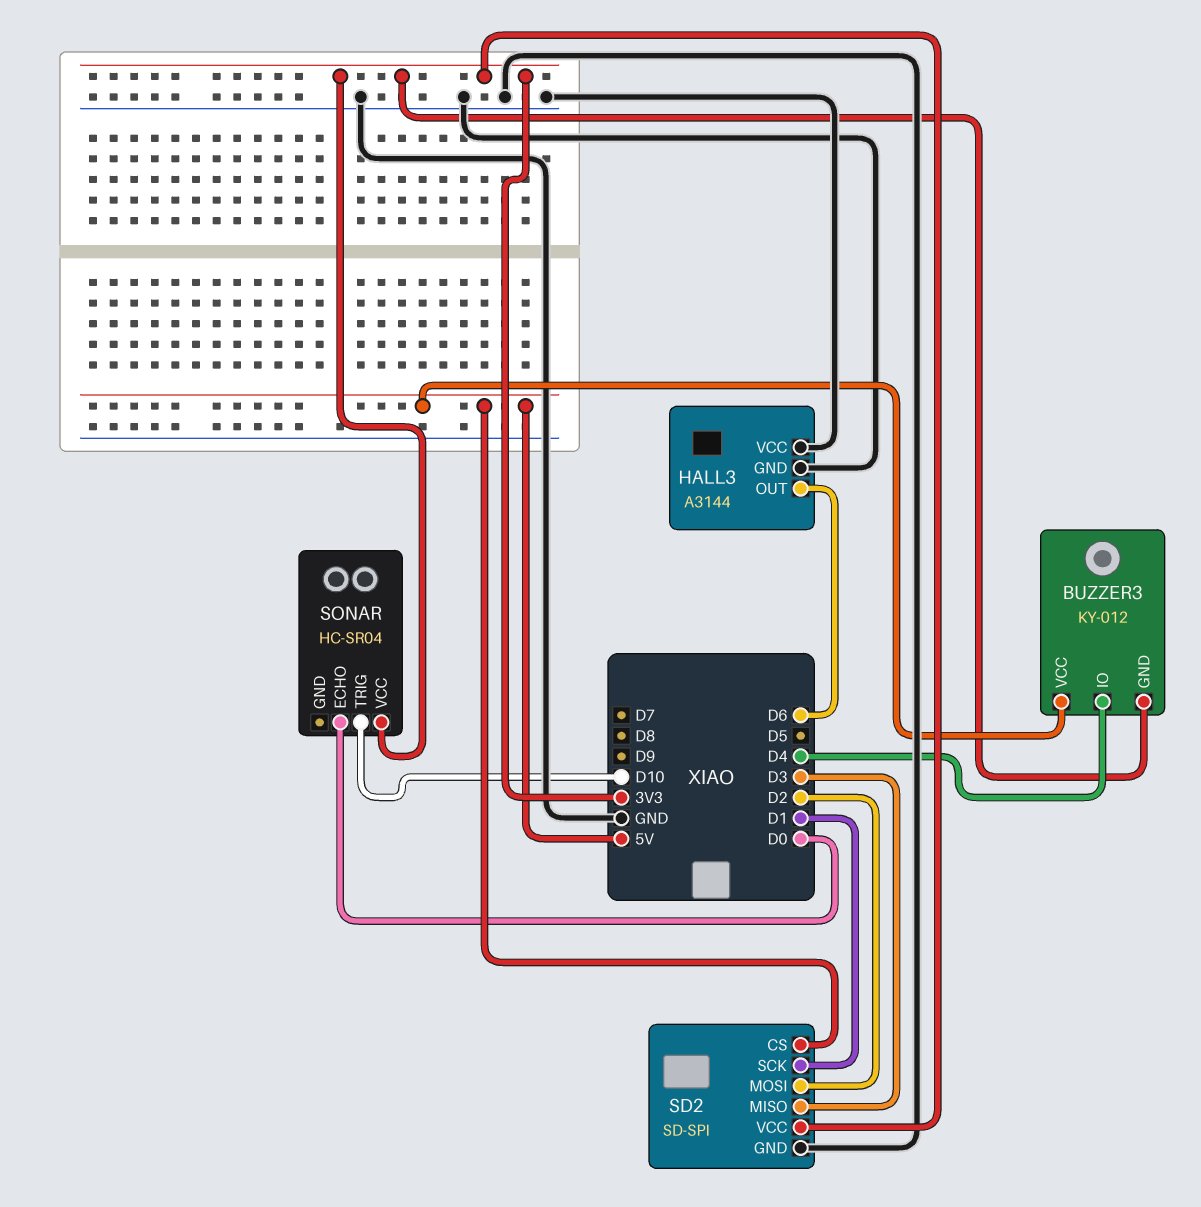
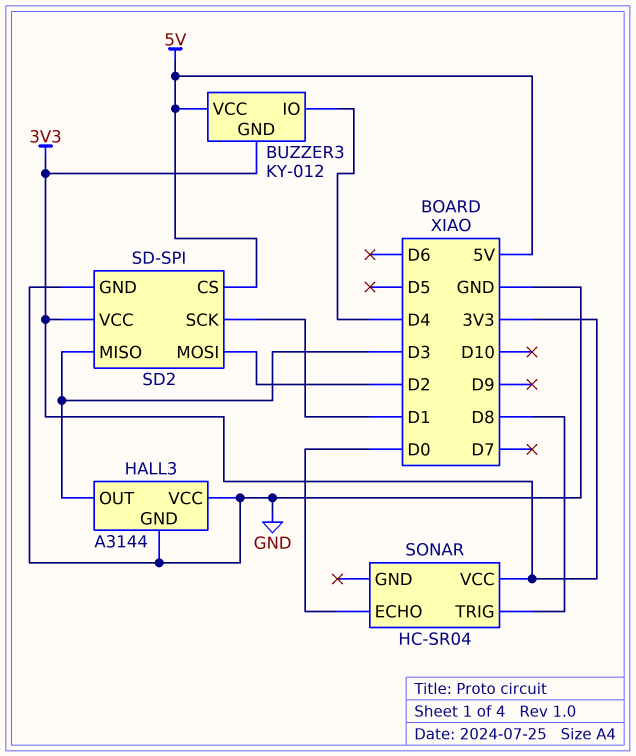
HALL3 pin OUT: D6 -> D3
SONAR pin TRIG: D10 -> D8

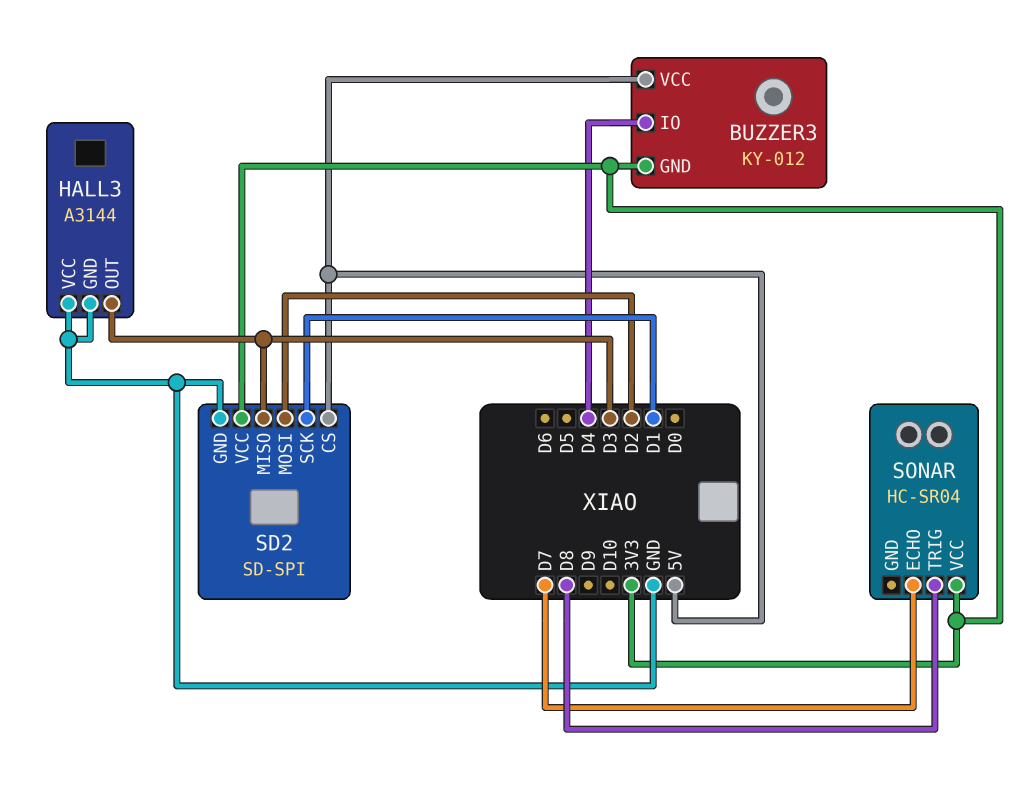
SONAR pin ECHO: D0 -> D7

